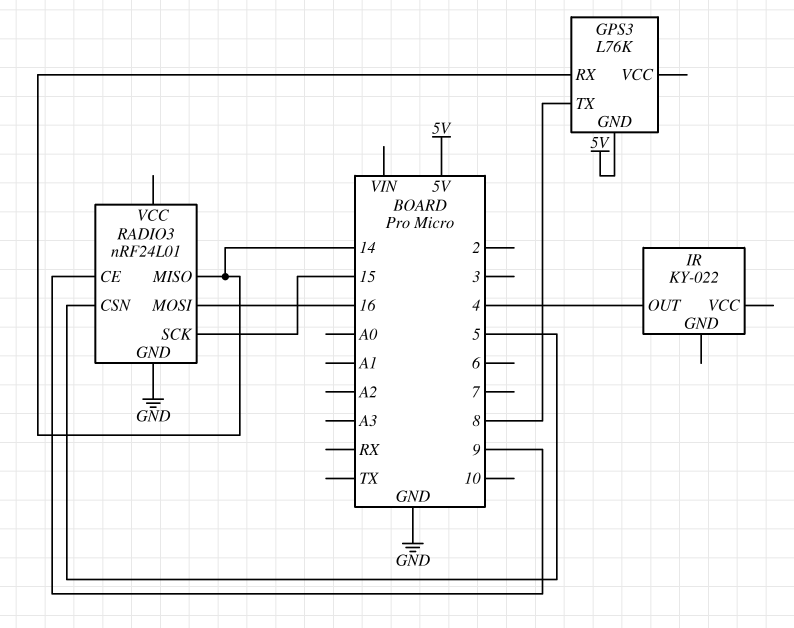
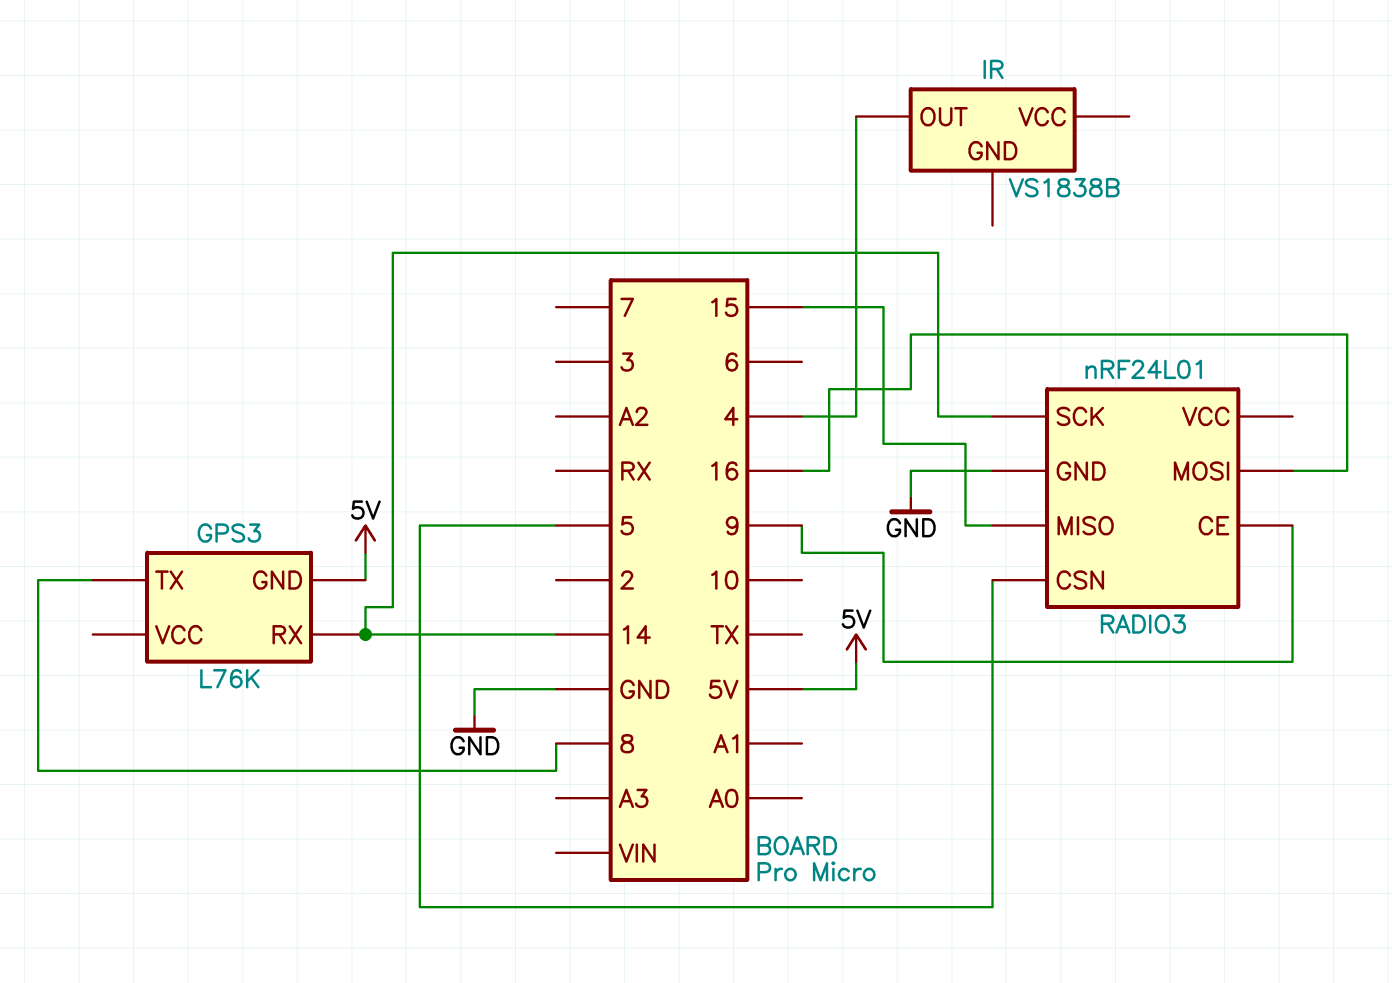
IR: KY-022 -> VS1838B
RADIO3 pin MISO: 14 -> 15
RADIO3 pin SCK: 15 -> 14

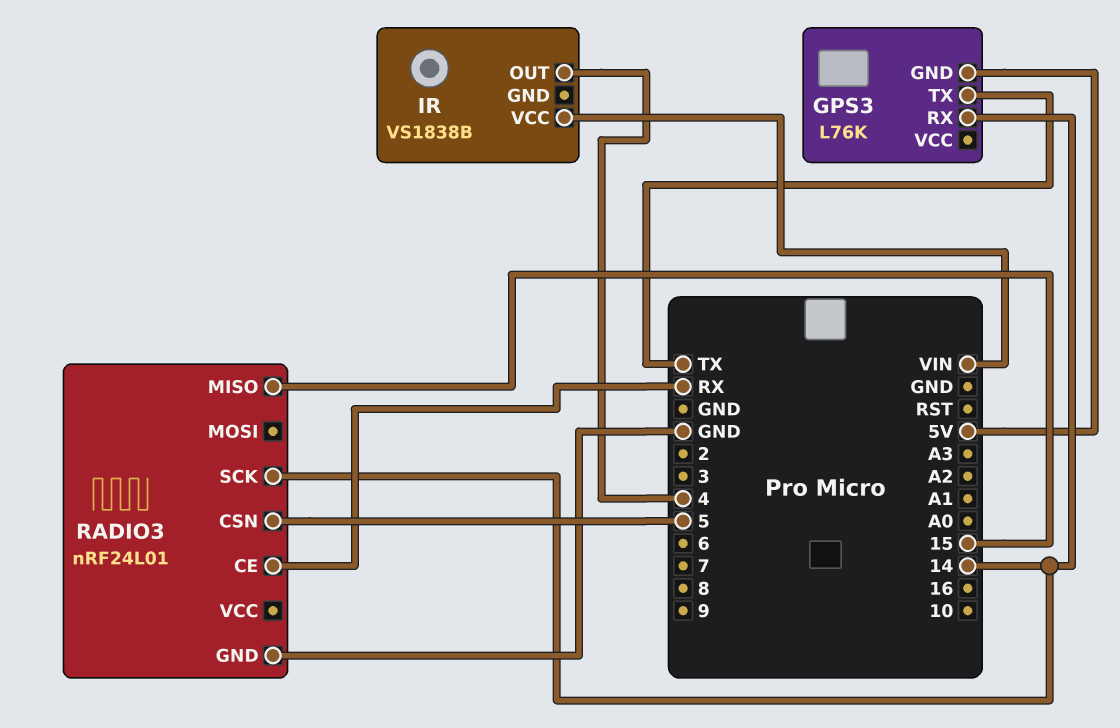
GPS3 pin TX: 8 -> TX
IR pin VCC: none -> VIN
RADIO3 pin CE: 9 -> RX
RADIO3 pin MOSI: 16 -> none

